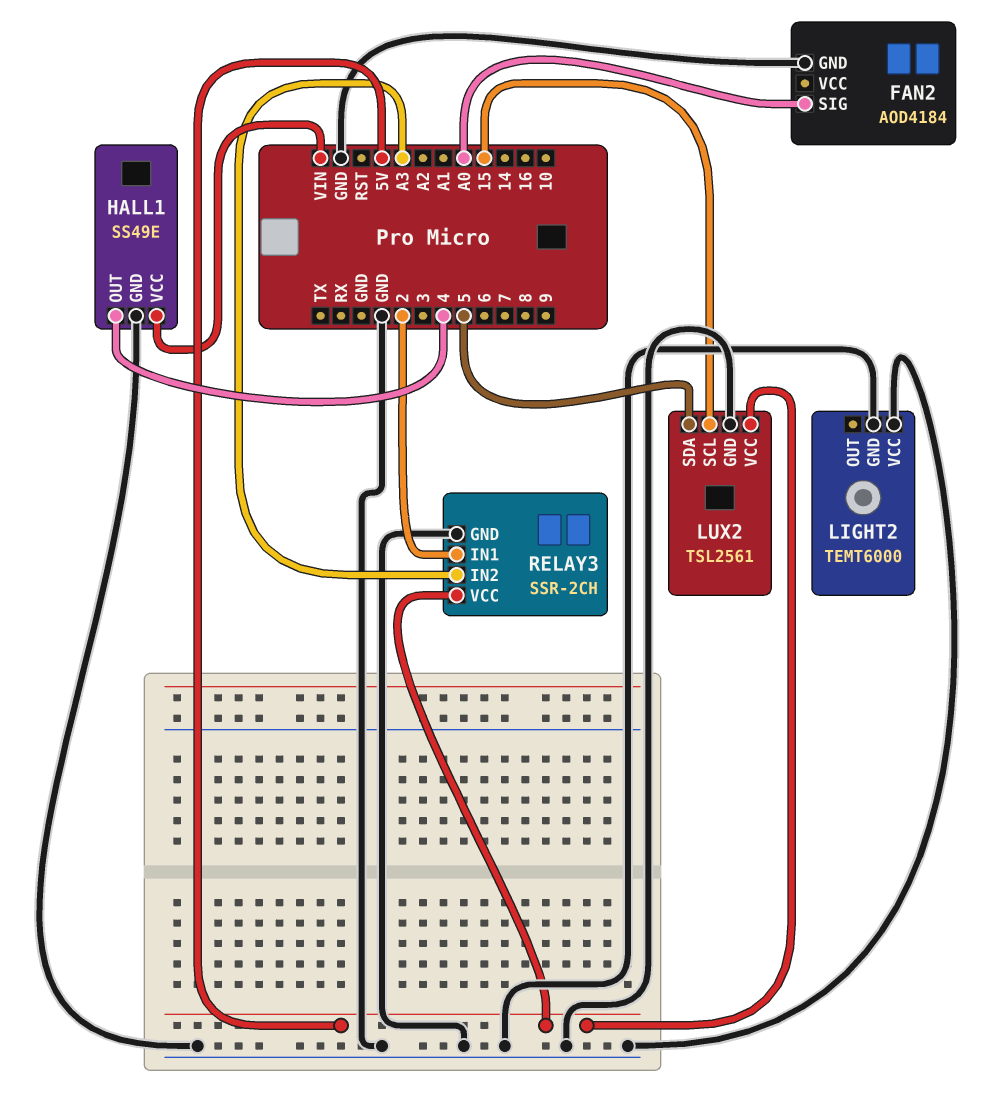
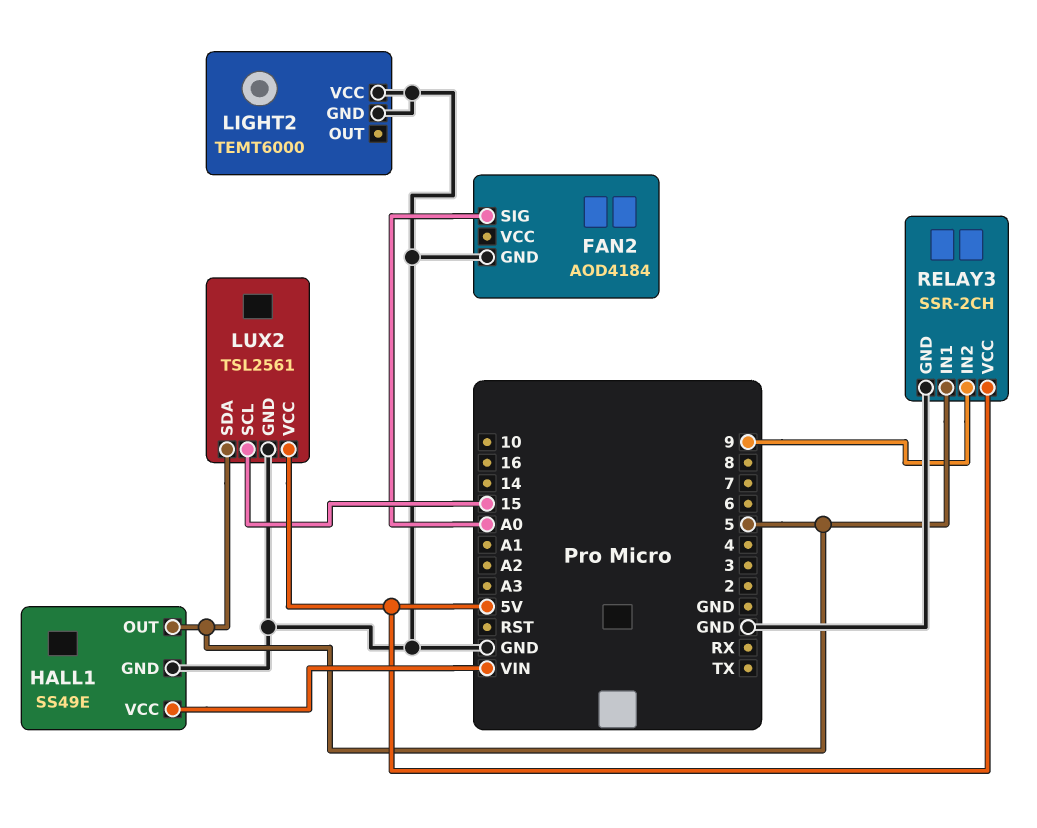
HALL1 pin OUT: 4 -> 5
RELAY3 pin IN1: 2 -> 5
RELAY3 pin IN2: A3 -> 9

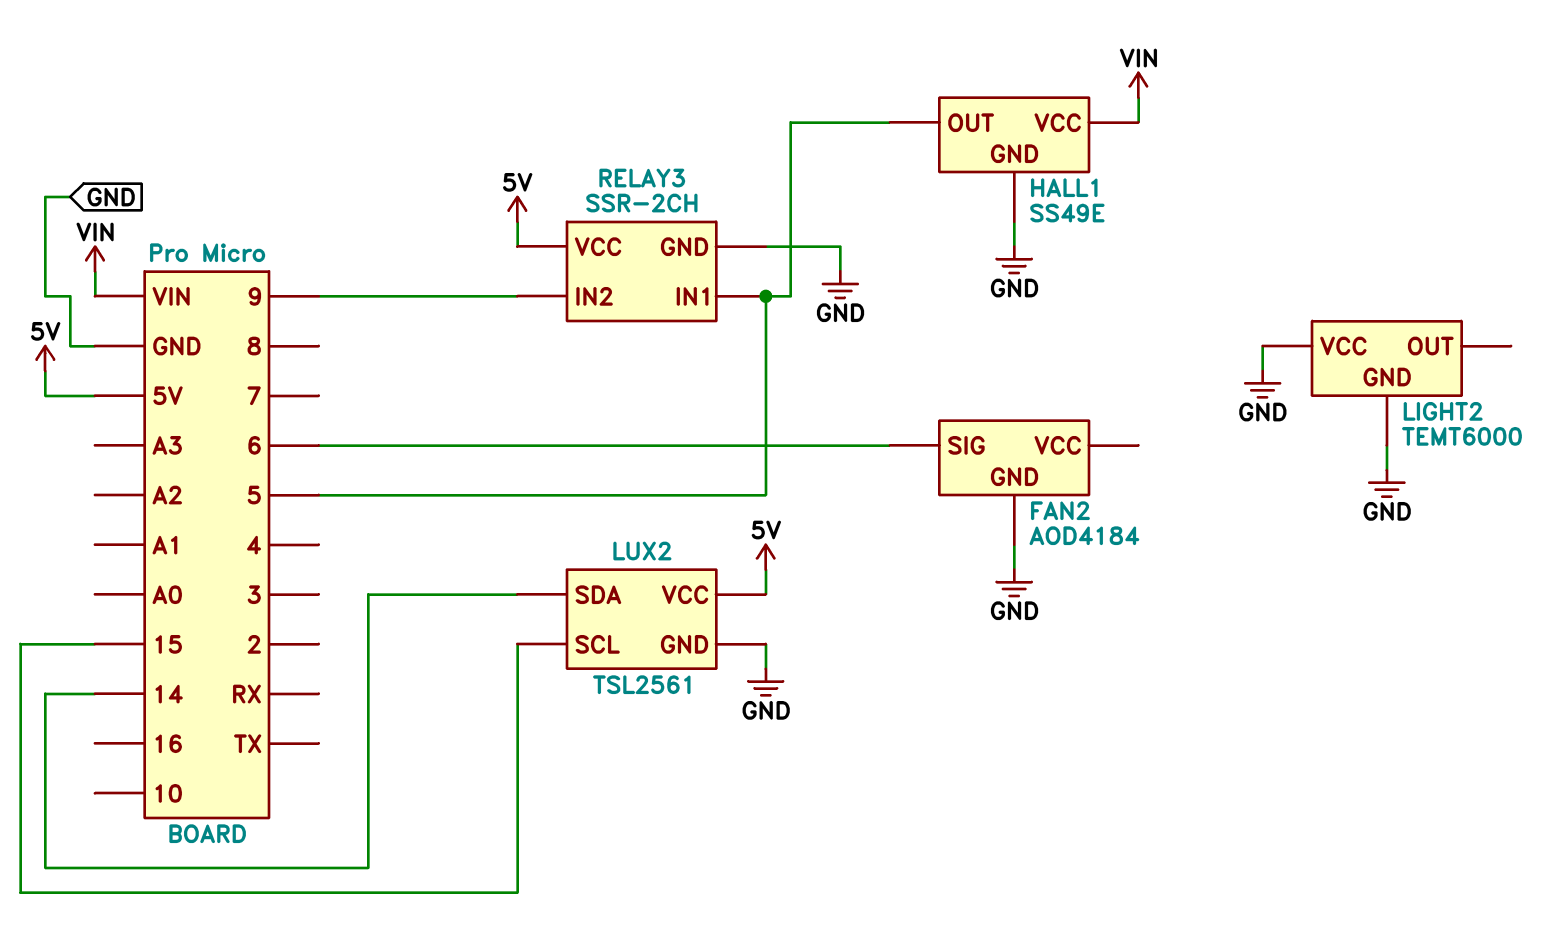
FAN2 pin SIG: A0 -> 6
LUX2 pin SDA: 5 -> 14

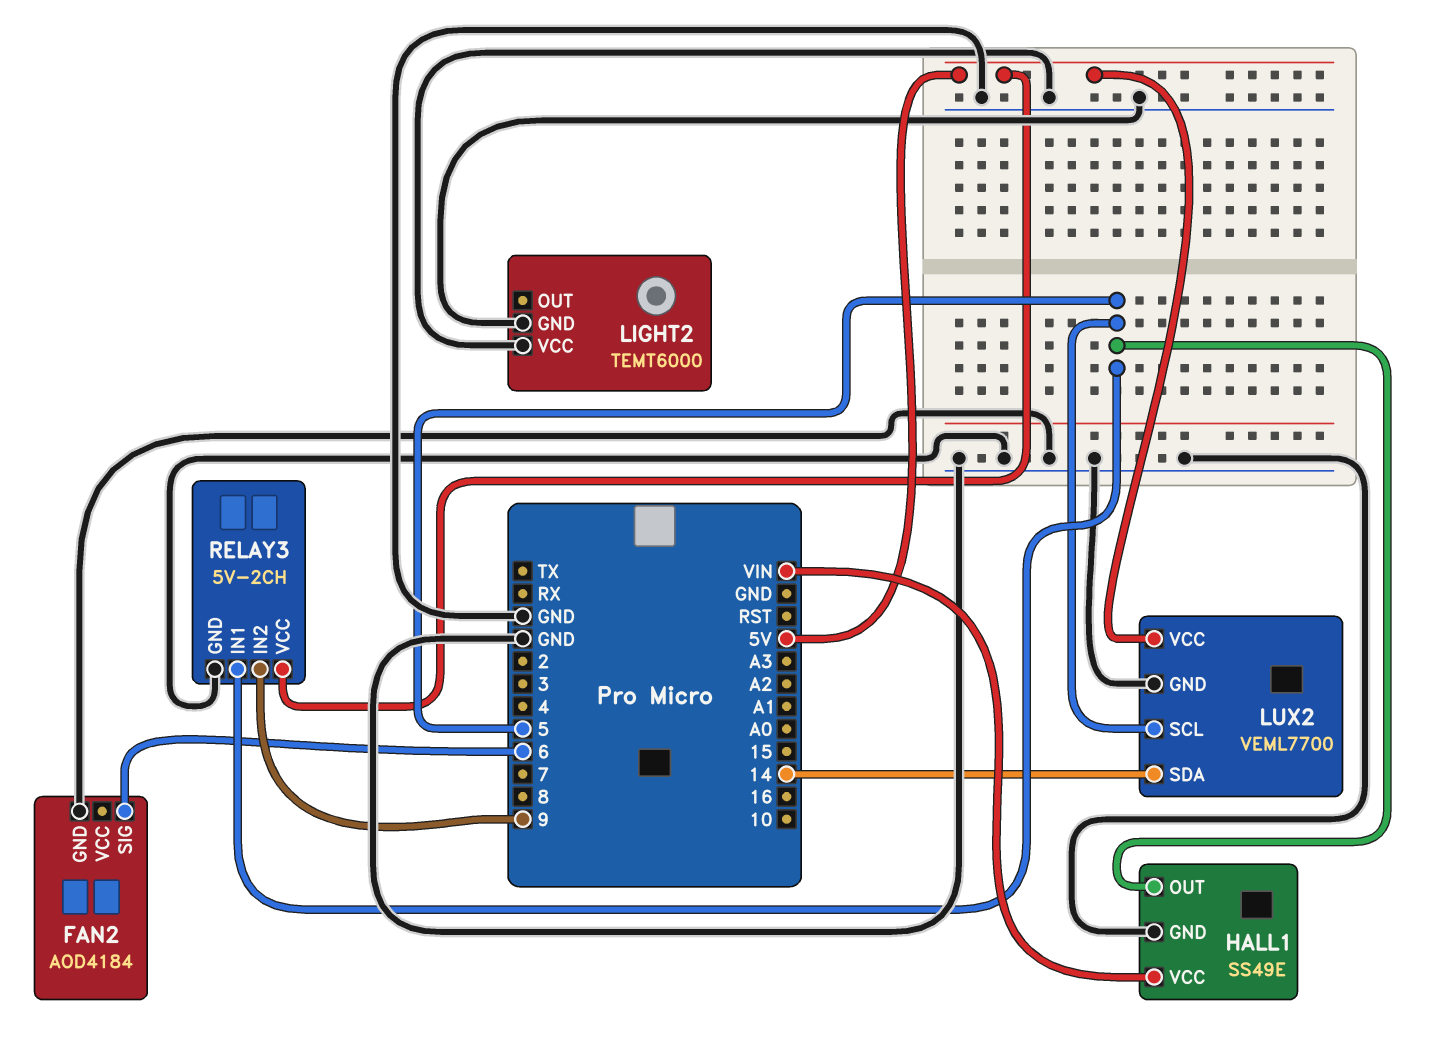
LUX2: TSL2561 -> VEML7700
LUX2 pin SCL: 15 -> 5
RELAY3: SSR-2CH -> 5V-2CH

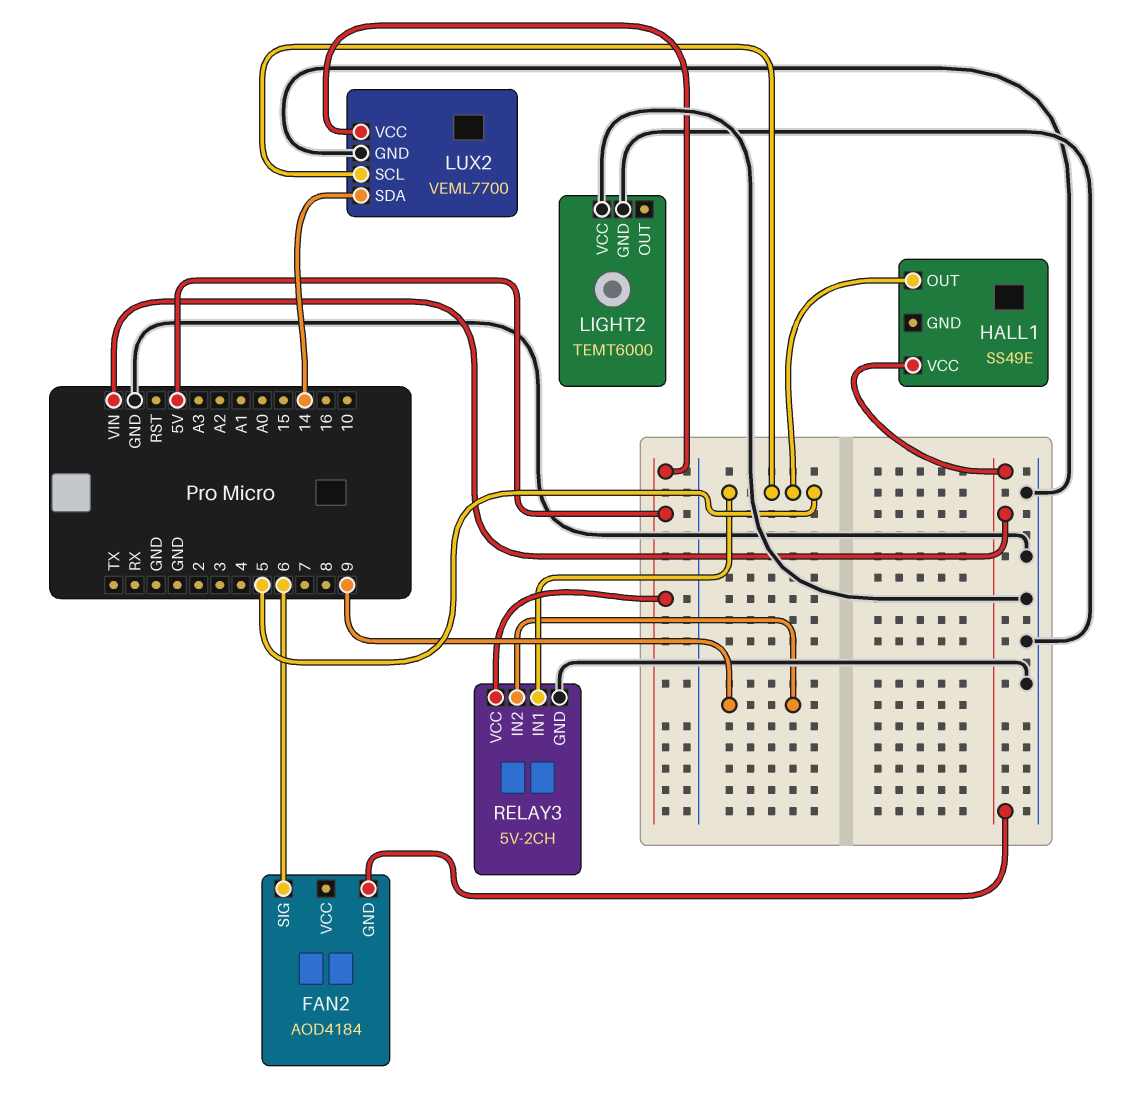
FAN2 pin GND: GND -> VIN
HALL1 pin GND: GND -> none

